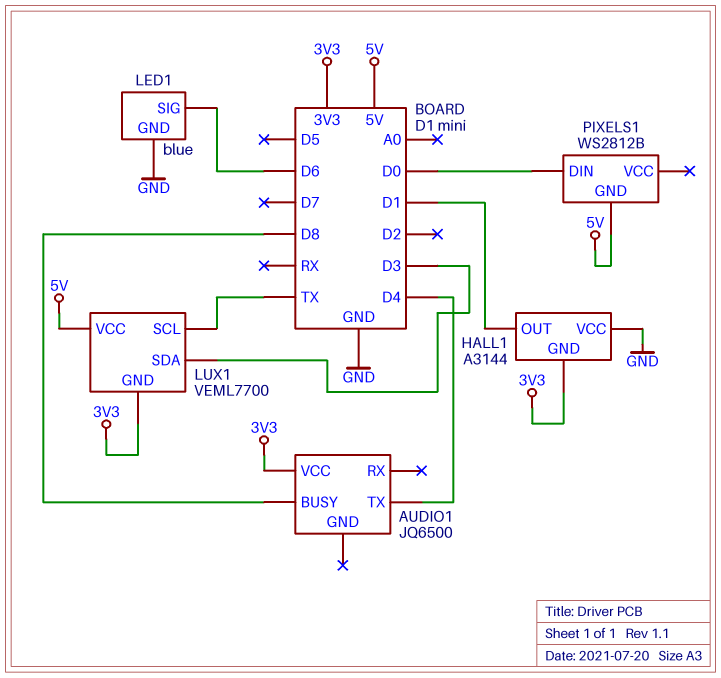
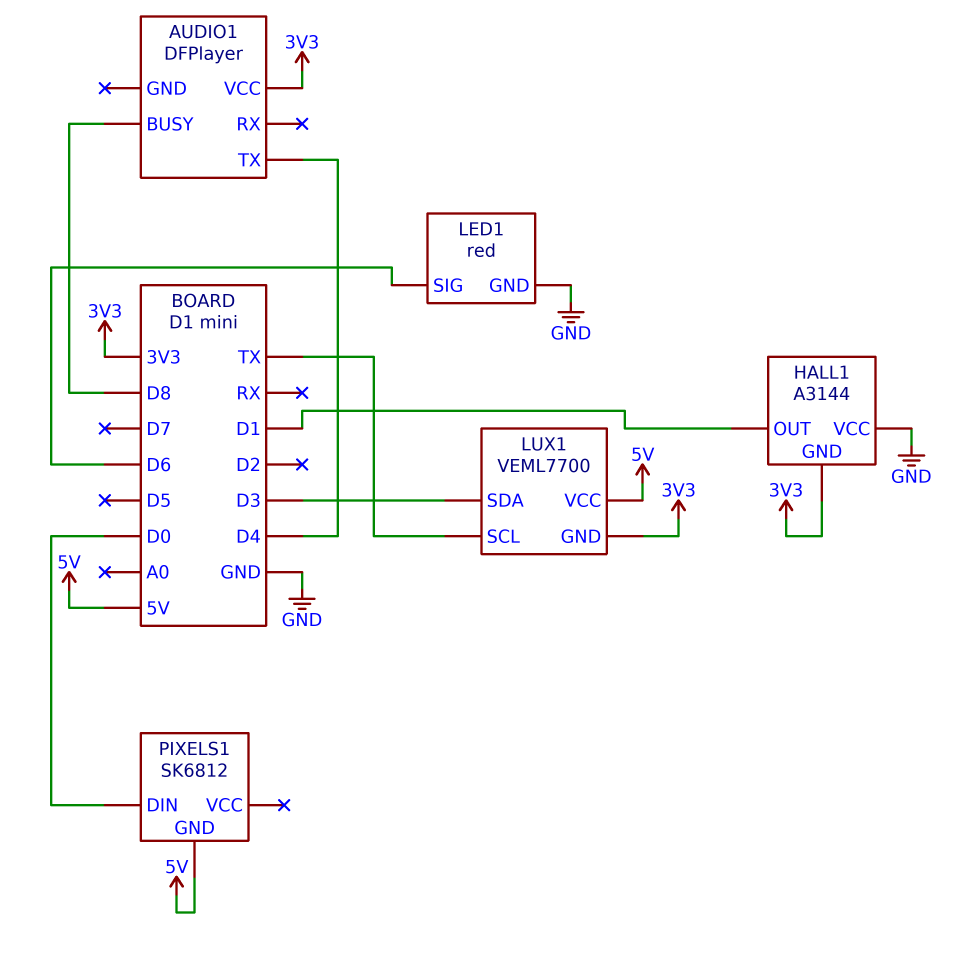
AUDIO1: JQ6500 -> DFPlayer
LED1: blue -> red
PIXELS1: WS2812B -> SK6812

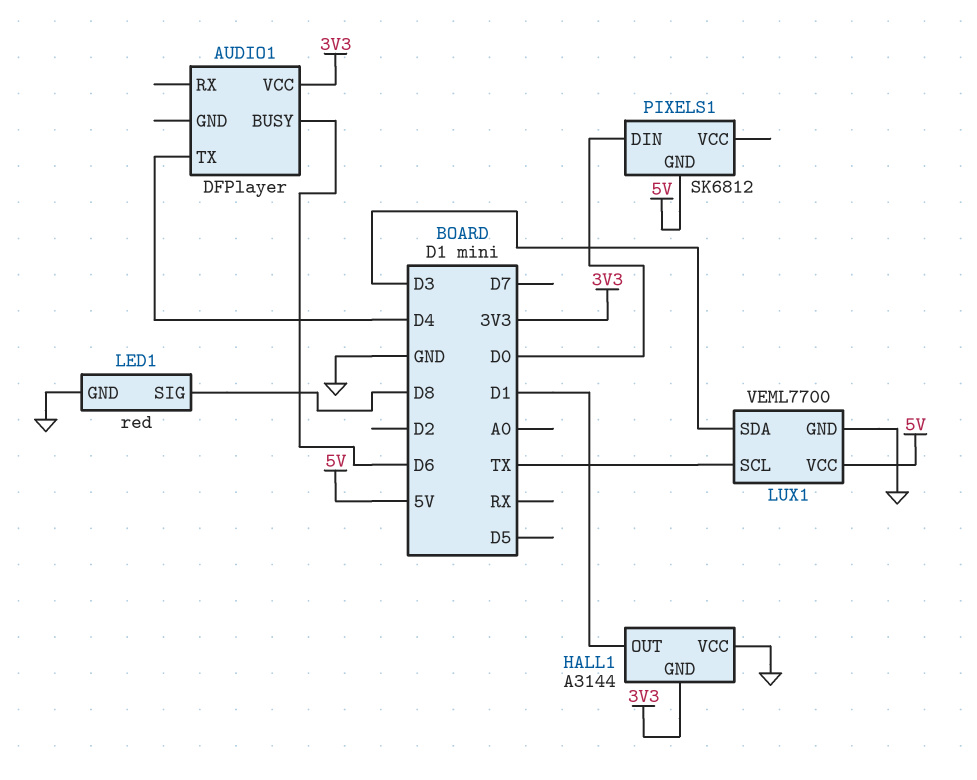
AUDIO1 pin BUSY: D8 -> D6
LED1 pin SIG: D6 -> D8
LUX1 pin GND: 3V3 -> GND

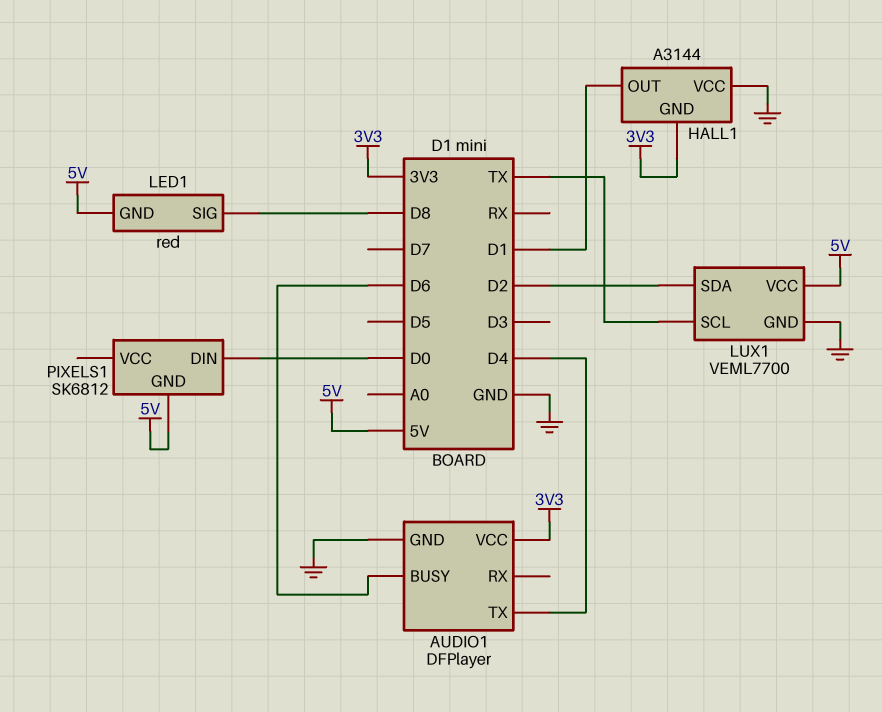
AUDIO1 pin GND: none -> GND
LED1 pin GND: GND -> 5V
LUX1 pin SDA: D3 -> D2

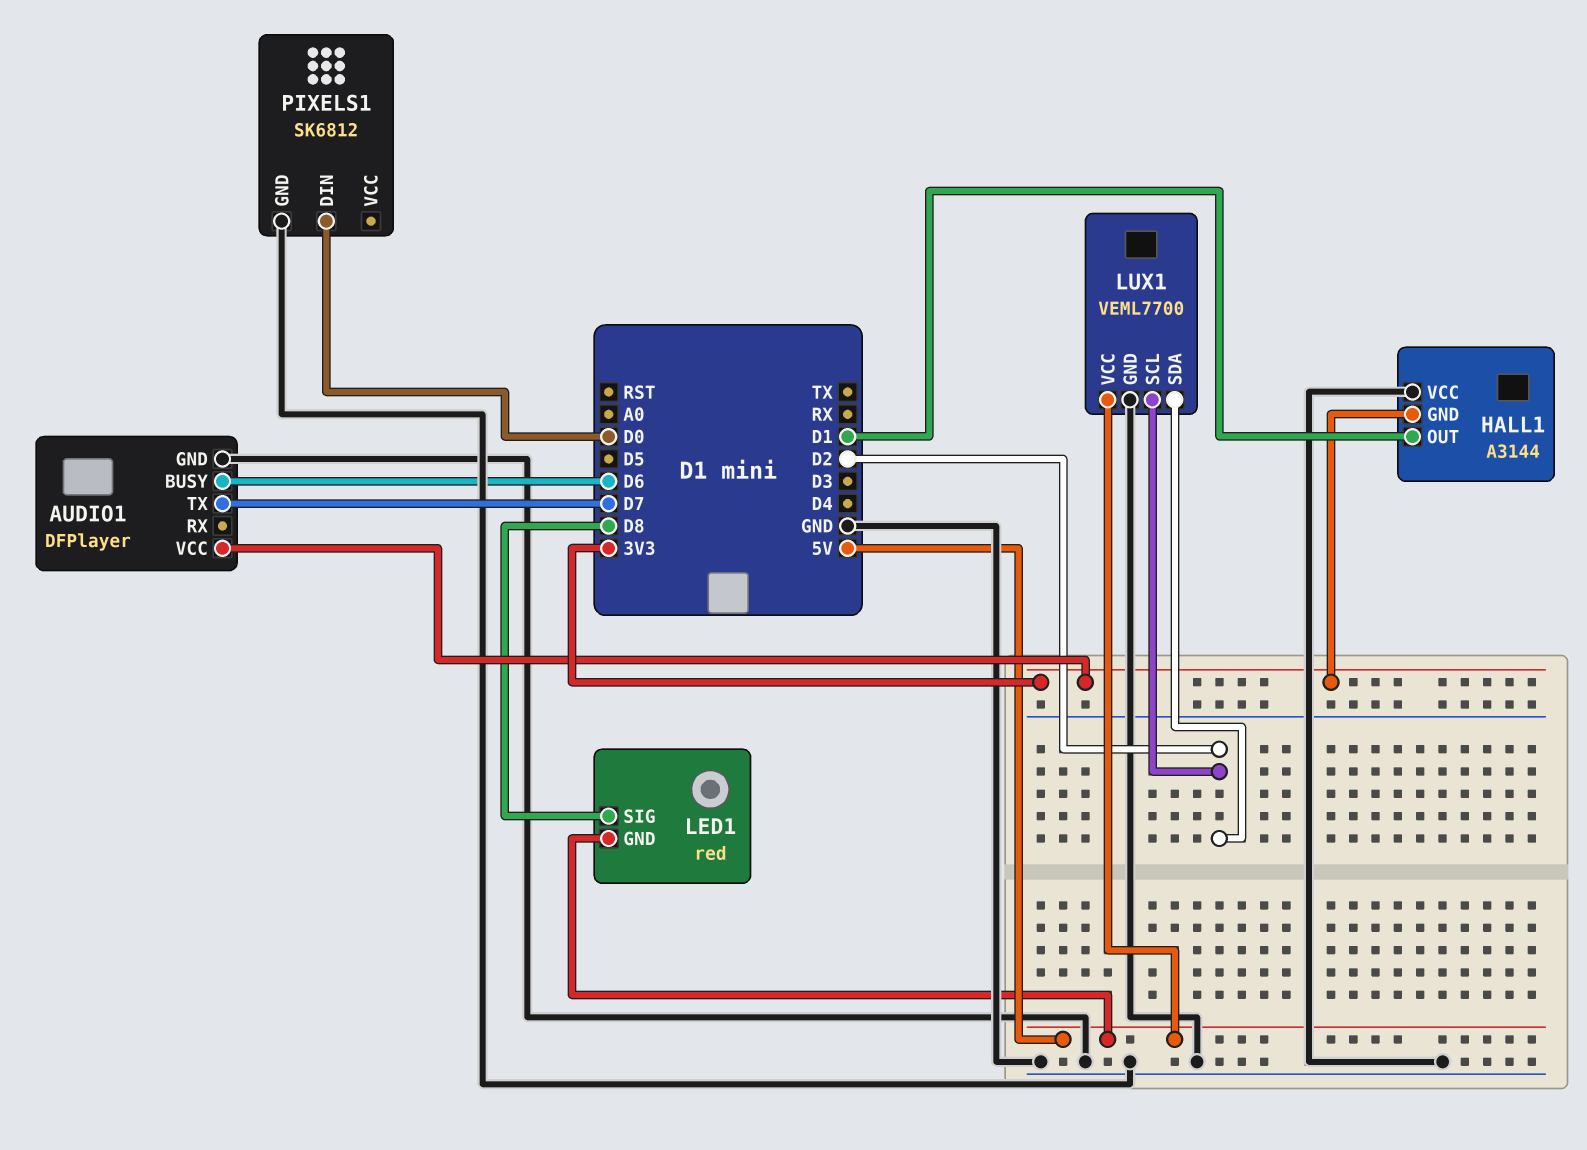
AUDIO1 pin TX: D4 -> D7
LUX1 pin SCL: TX -> D2
PIXELS1 pin GND: 5V -> GND

